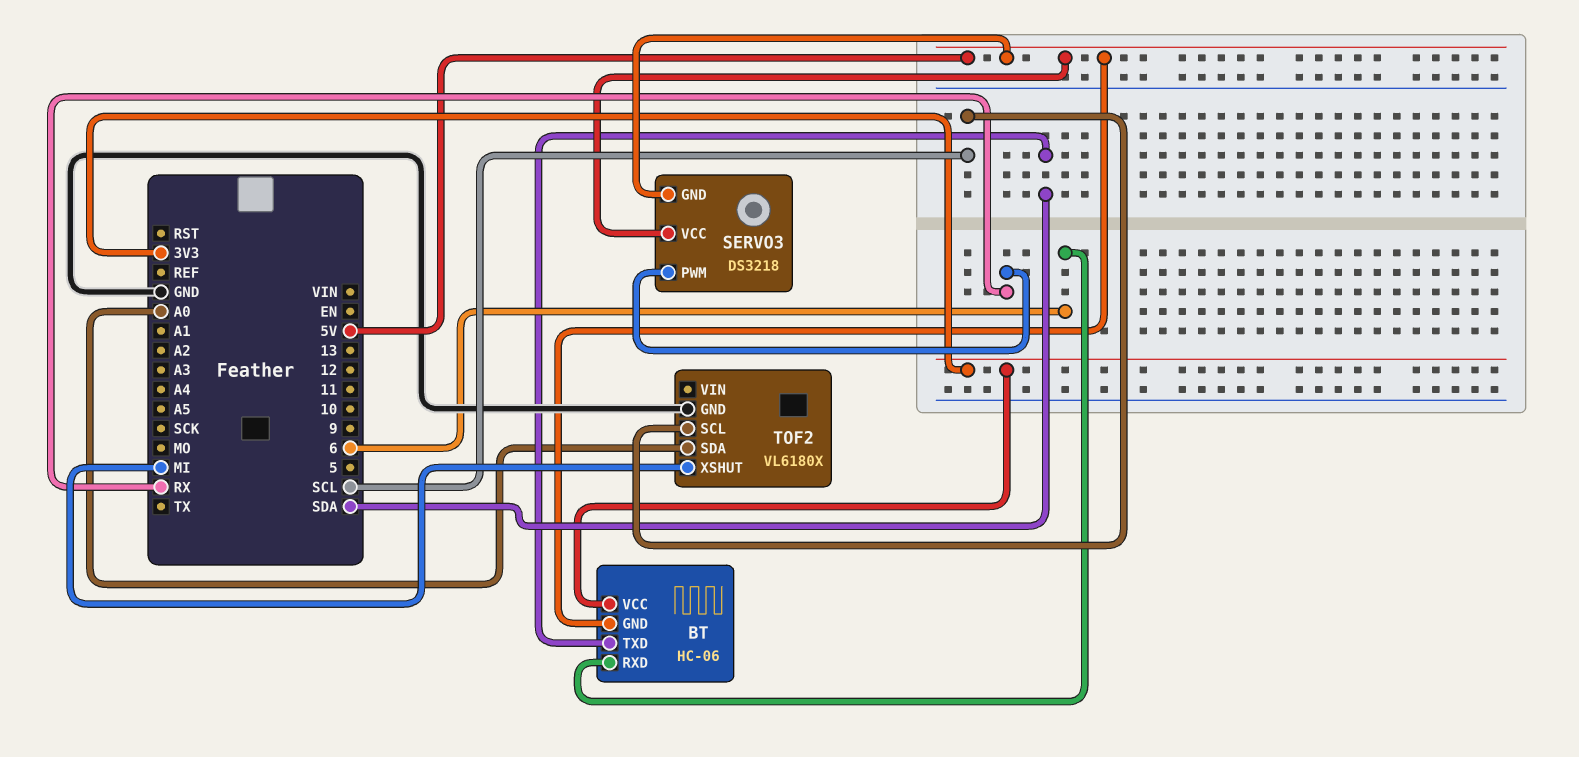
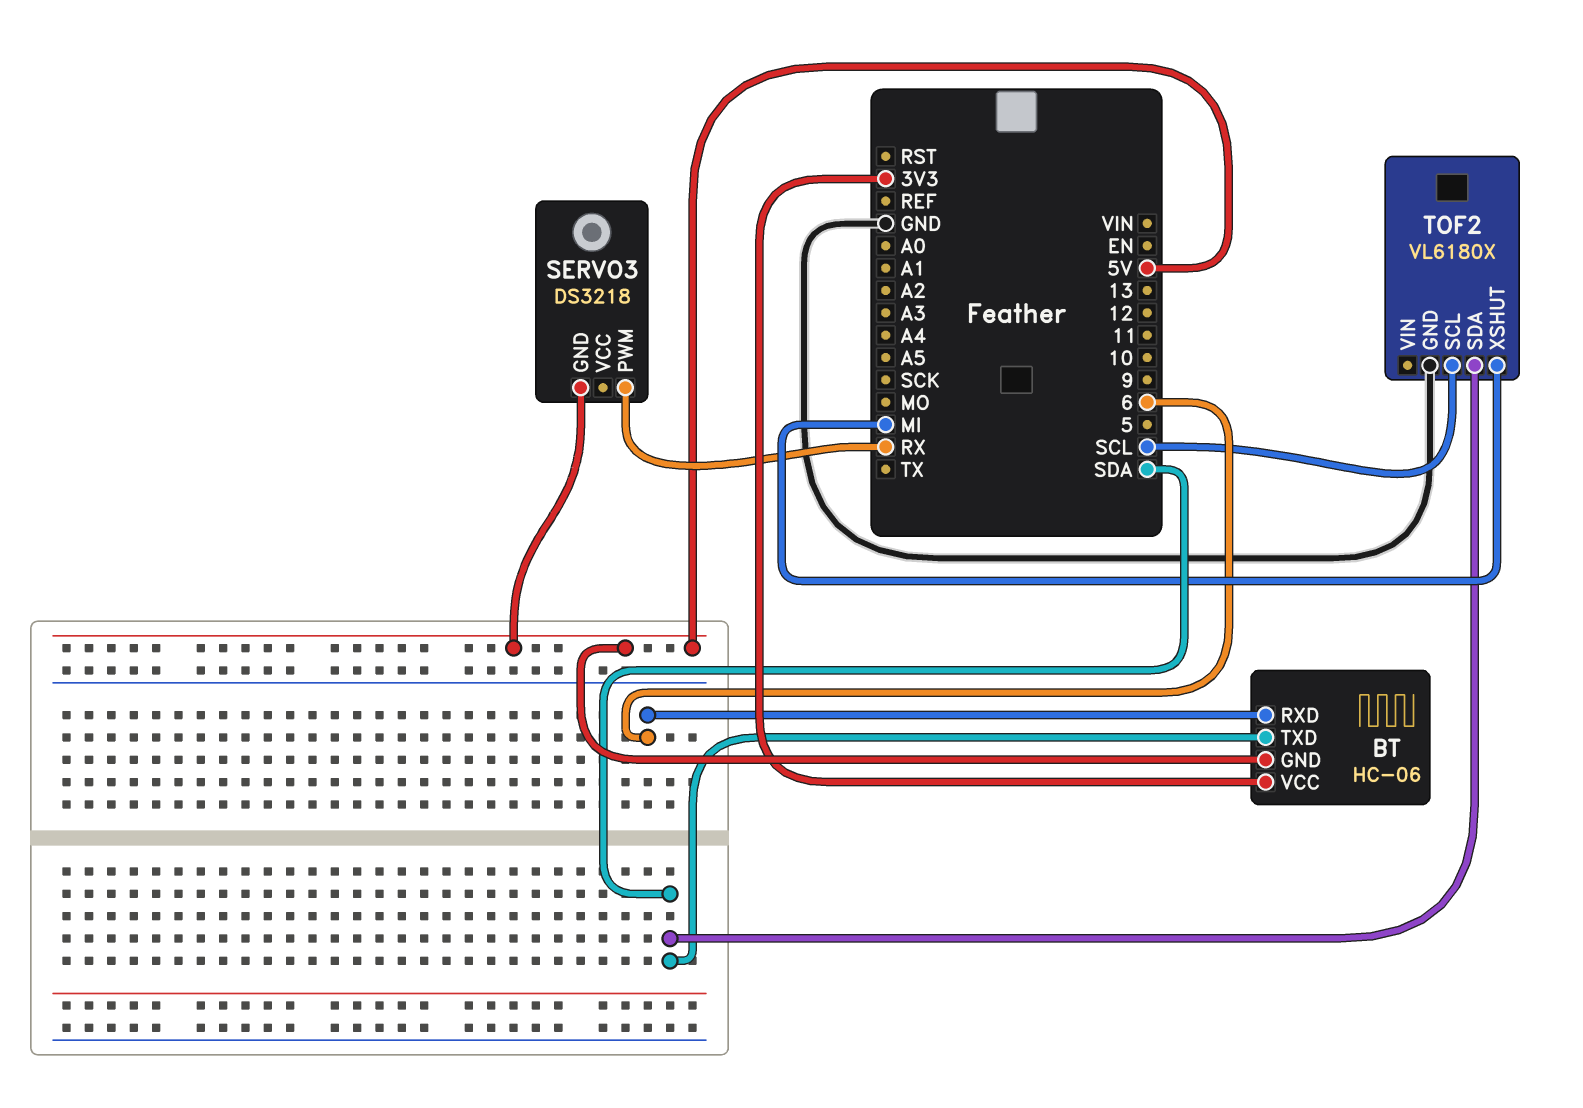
SERVO3 pin VCC: 5V -> none
TOF2 pin SDA: A0 -> SDA

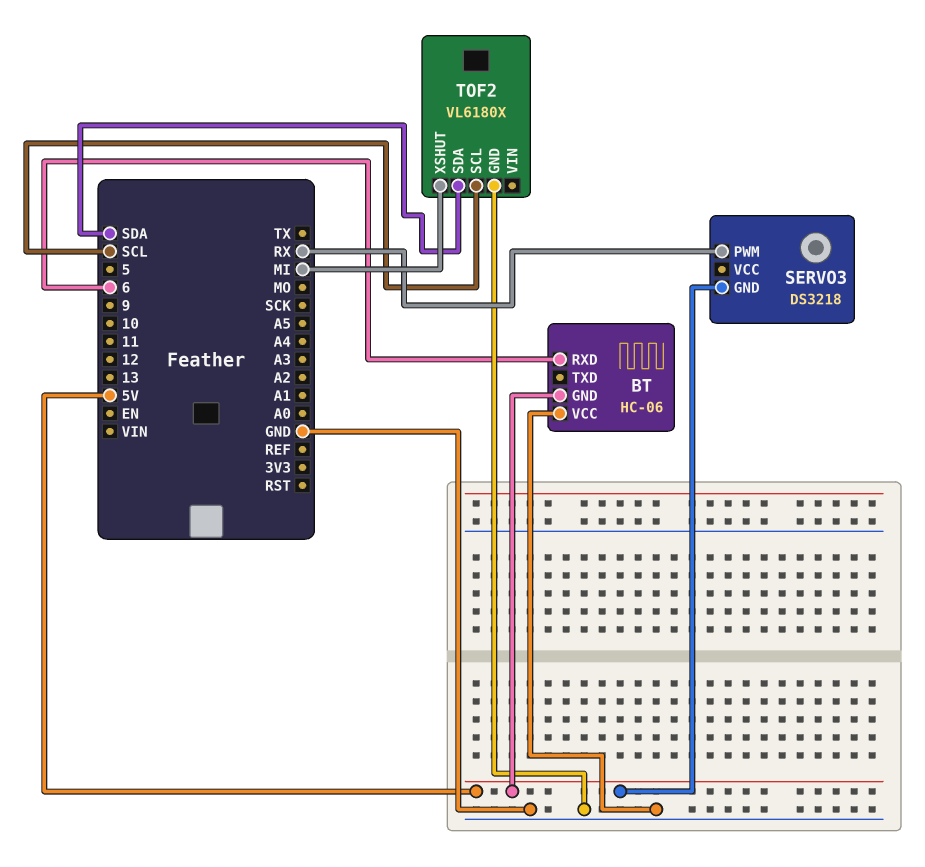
BT pin TXD: SDA -> none
BT pin VCC: 3V3 -> GND

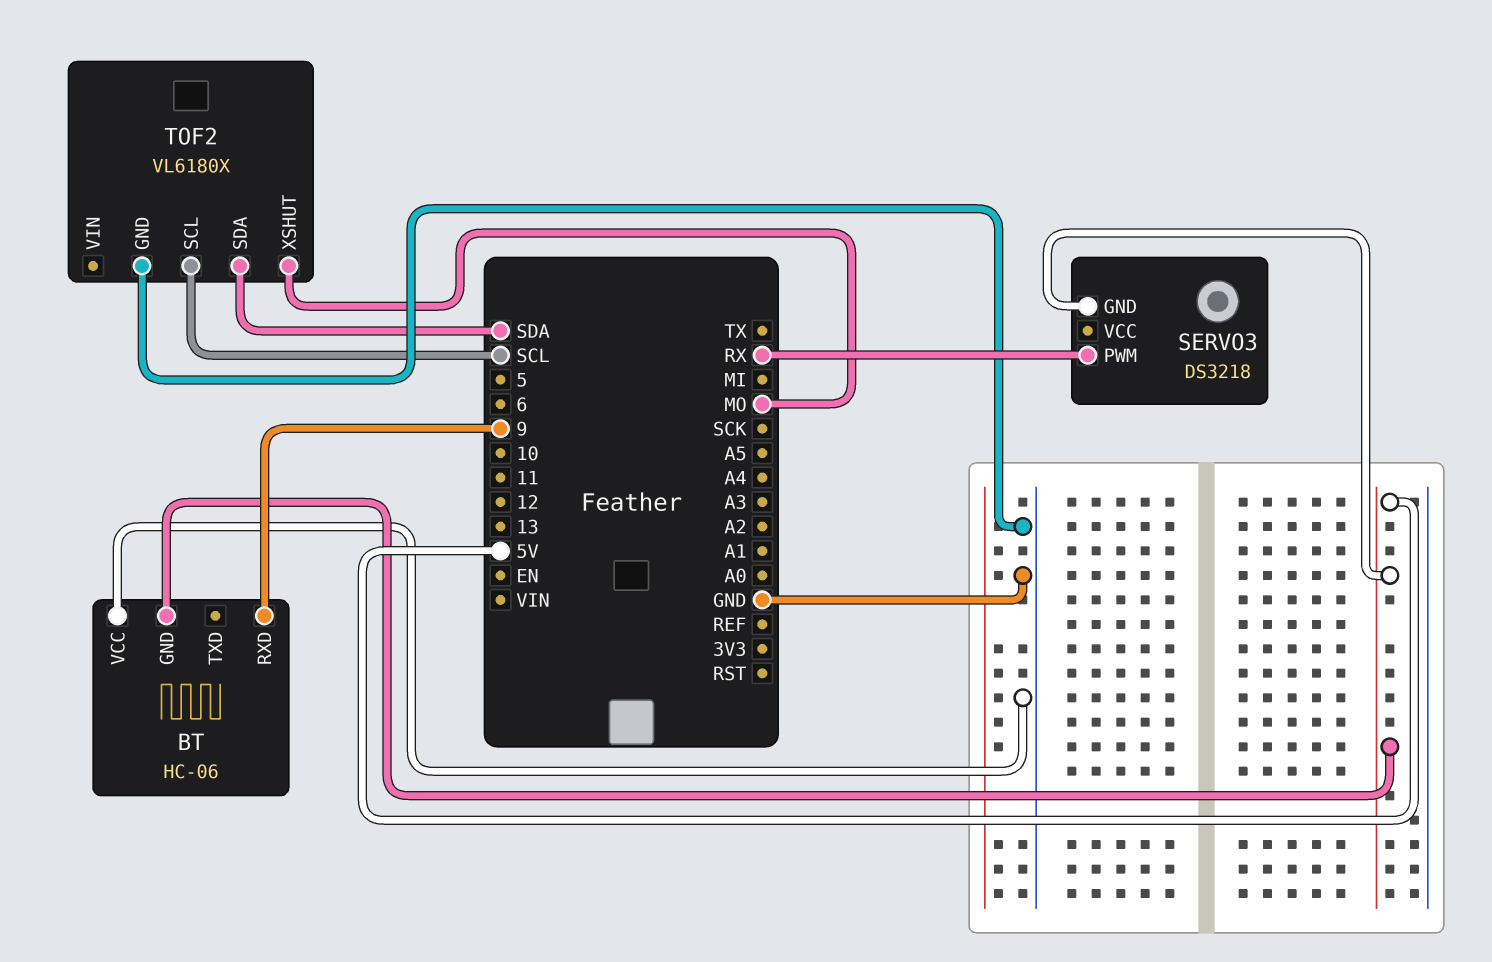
BT pin RXD: 6 -> 9
TOF2 pin XSHUT: MI -> MO

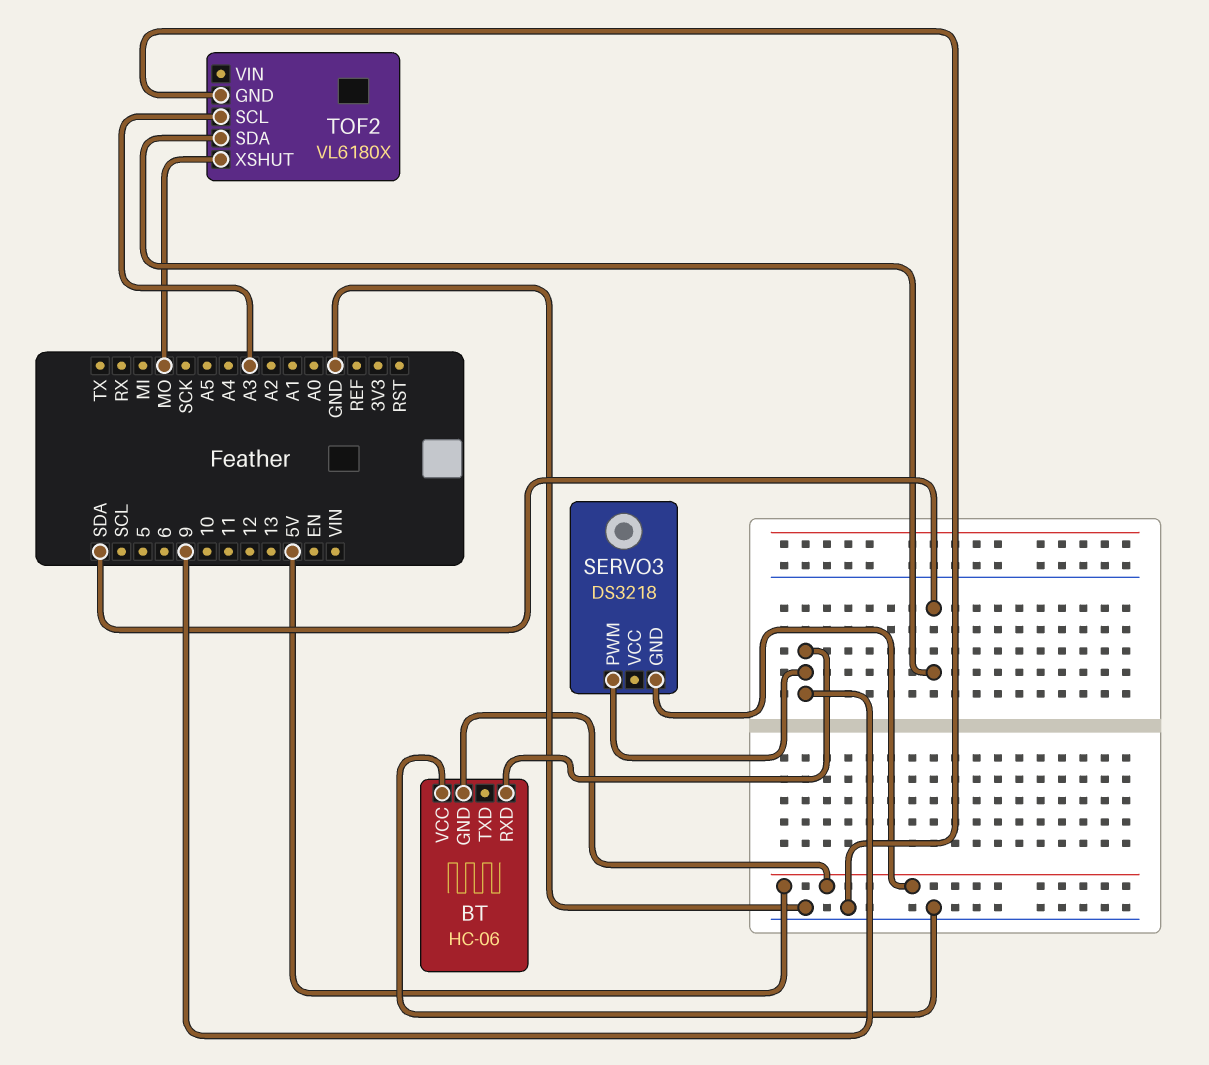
SERVO3 pin PWM: RX -> 9
TOF2 pin SCL: SCL -> A3

